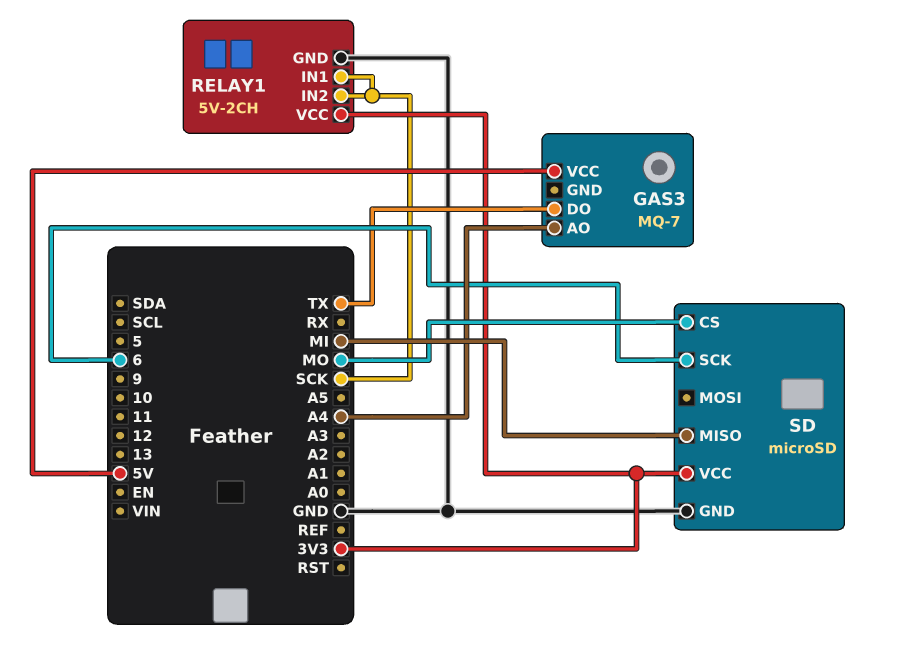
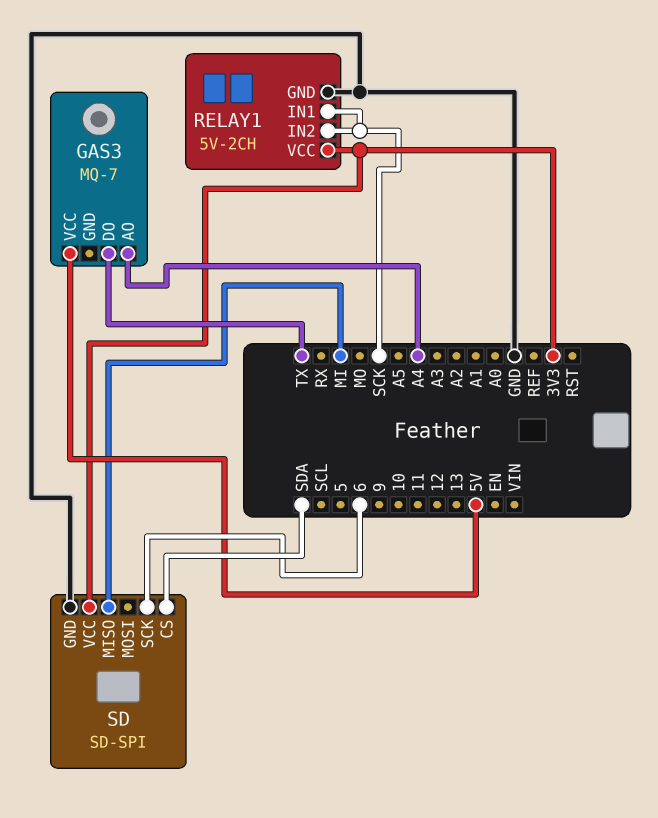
SD: microSD -> SD-SPI
SD pin CS: MO -> SDA

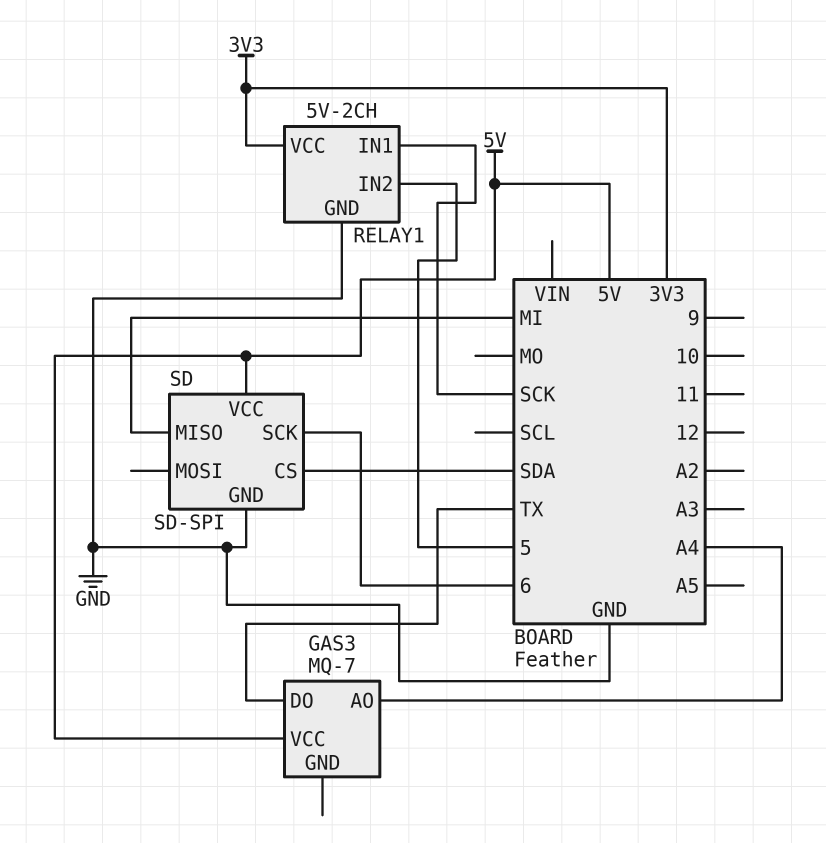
RELAY1 pin IN2: SCK -> 5
SD pin VCC: 3V3 -> 5V

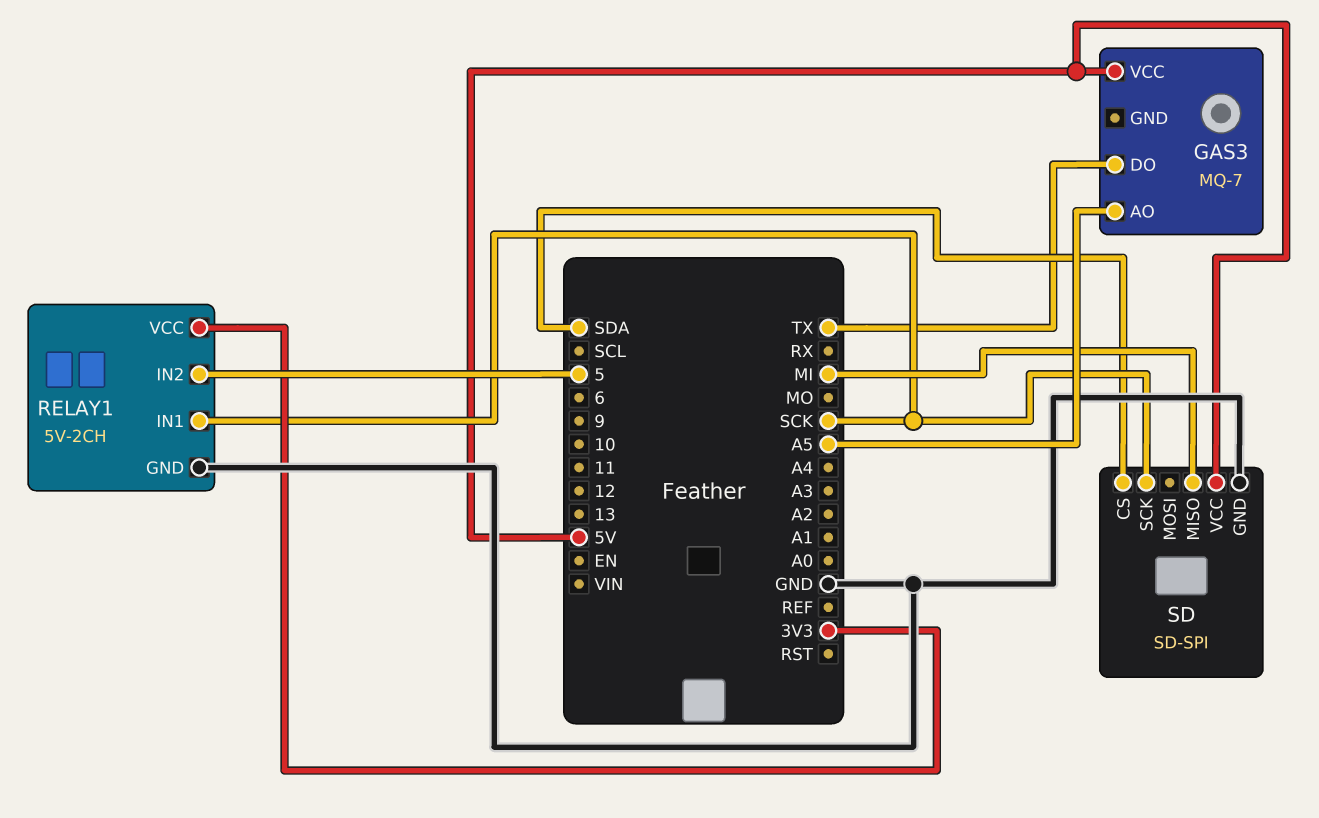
GAS3 pin AO: A4 -> A5
SD pin SCK: 6 -> SCK

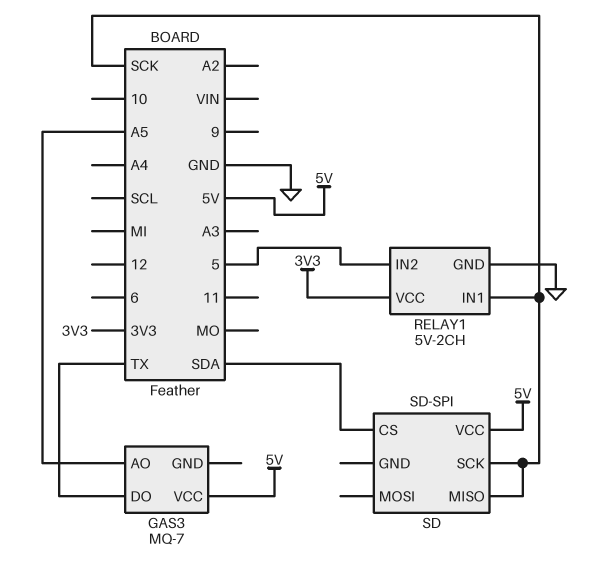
SD pin GND: GND -> none
SD pin MISO: MI -> SCK

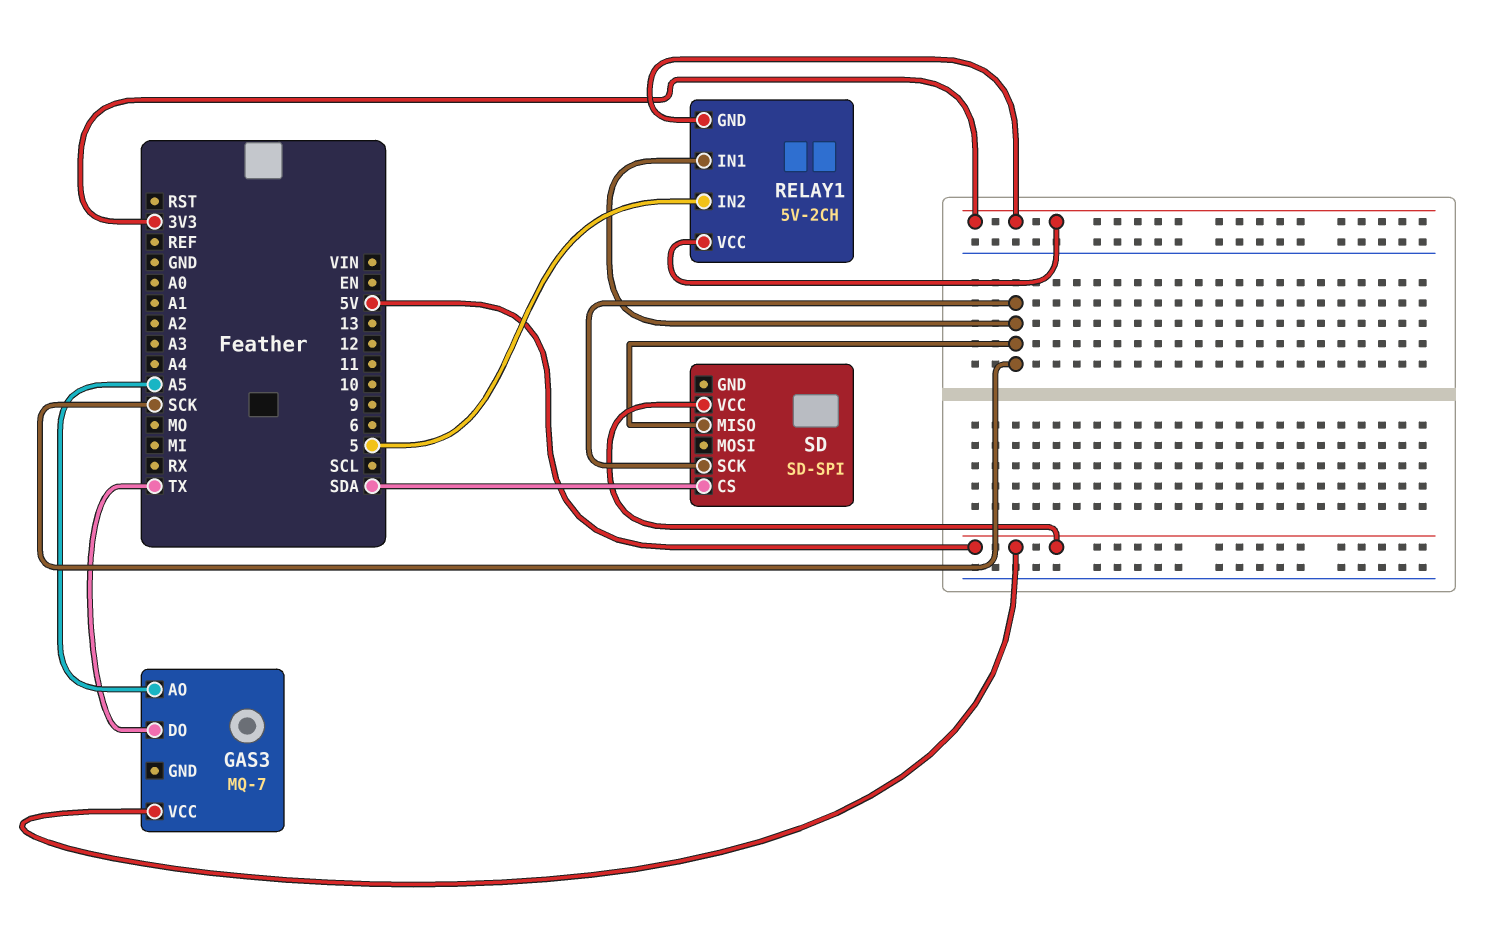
RELAY1 pin GND: GND -> 3V3

